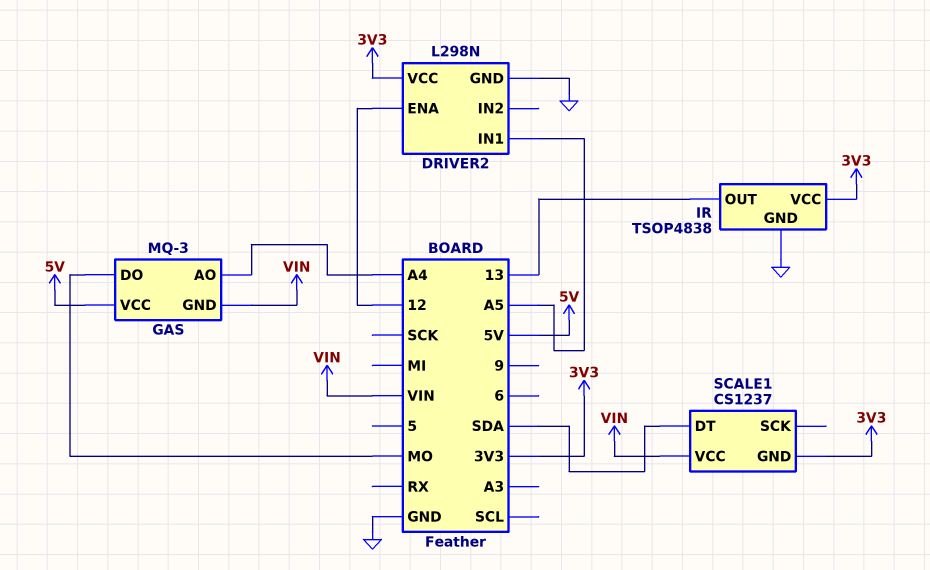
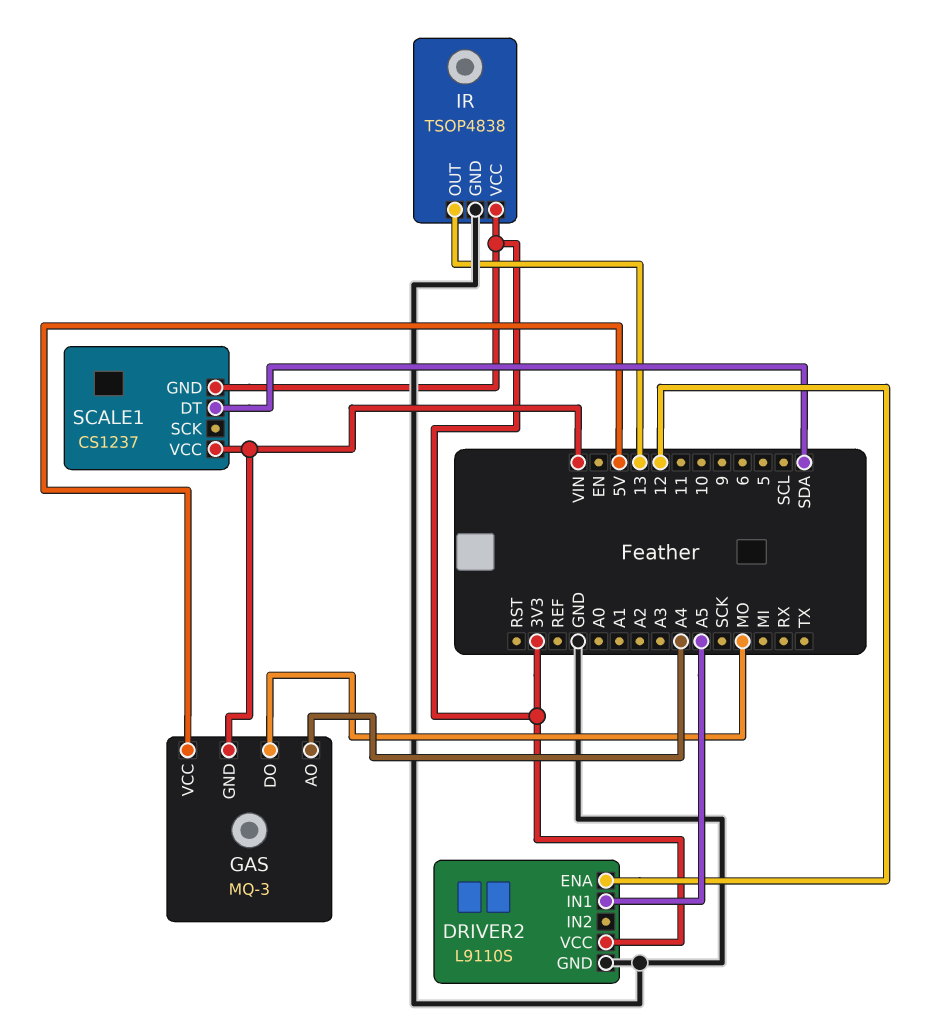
DRIVER2: L298N -> L9110S

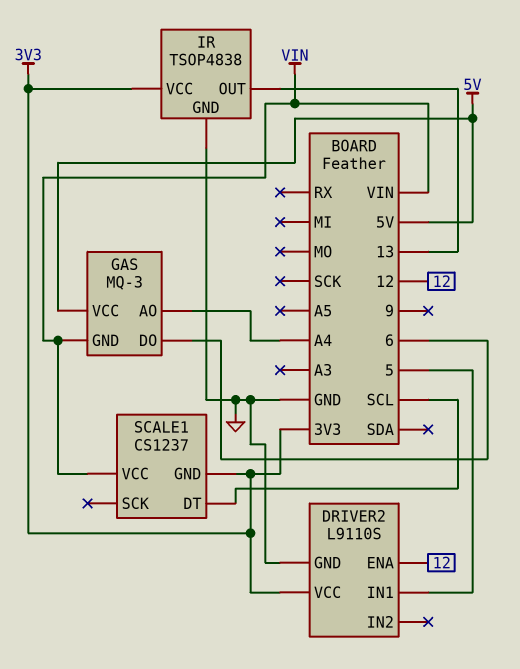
DRIVER2 pin IN1: A5 -> 5
GAS pin DO: MO -> 6
SCALE1 pin DT: SDA -> SCL

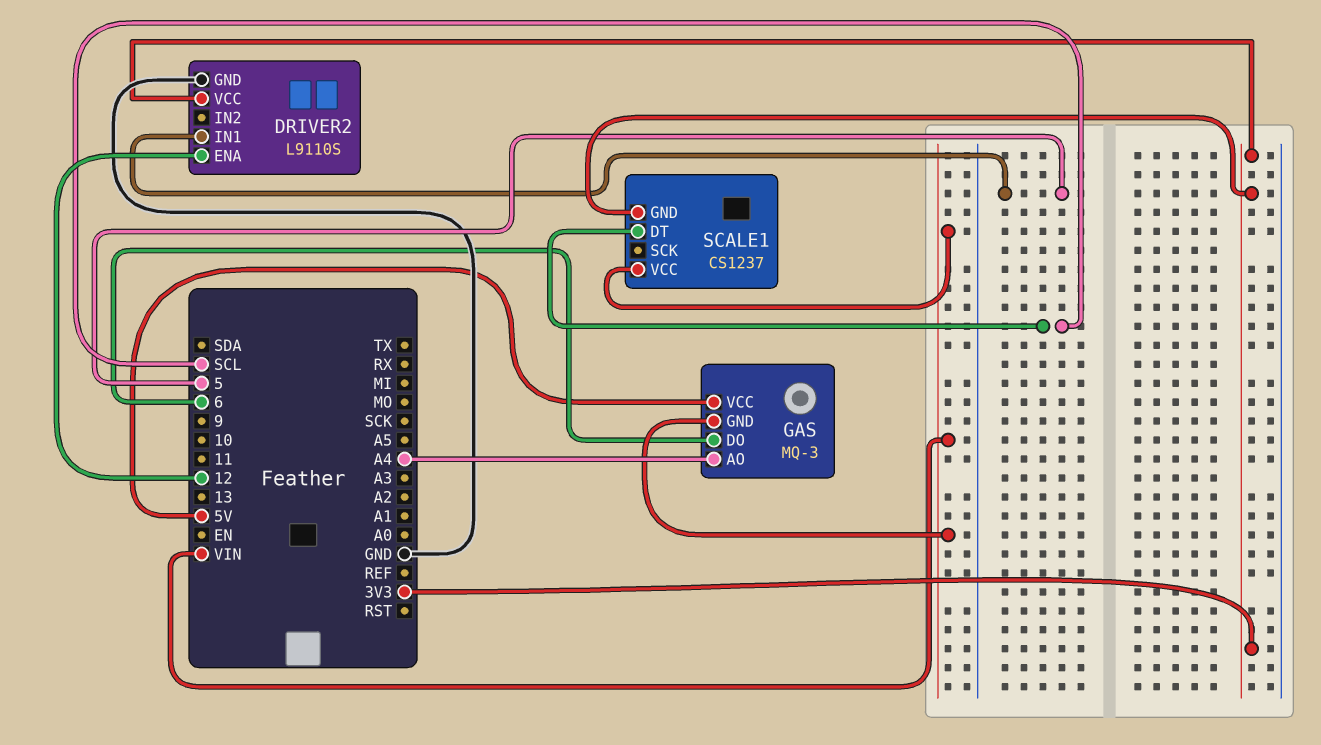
IR: TSOP4838 -> none
IR pin GND: GND -> none
IR pin OUT: 13 -> none
IR pin VCC: 3V3 -> none

